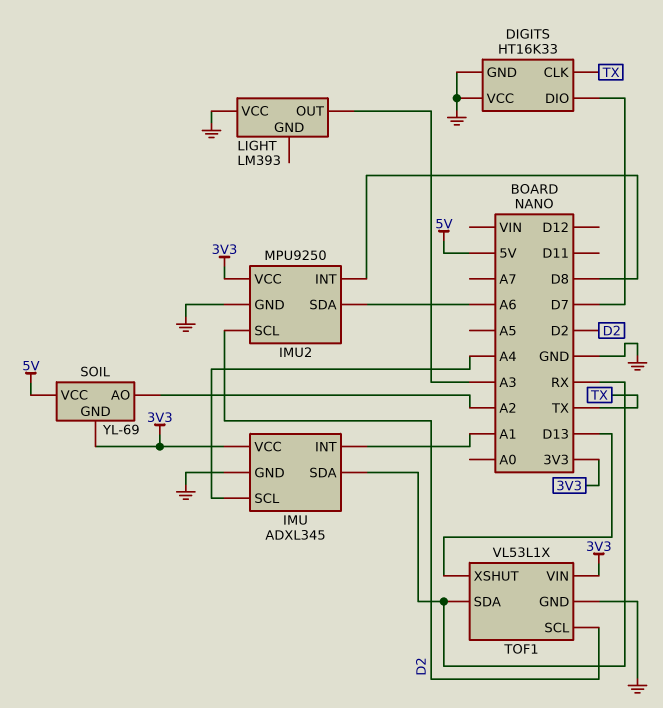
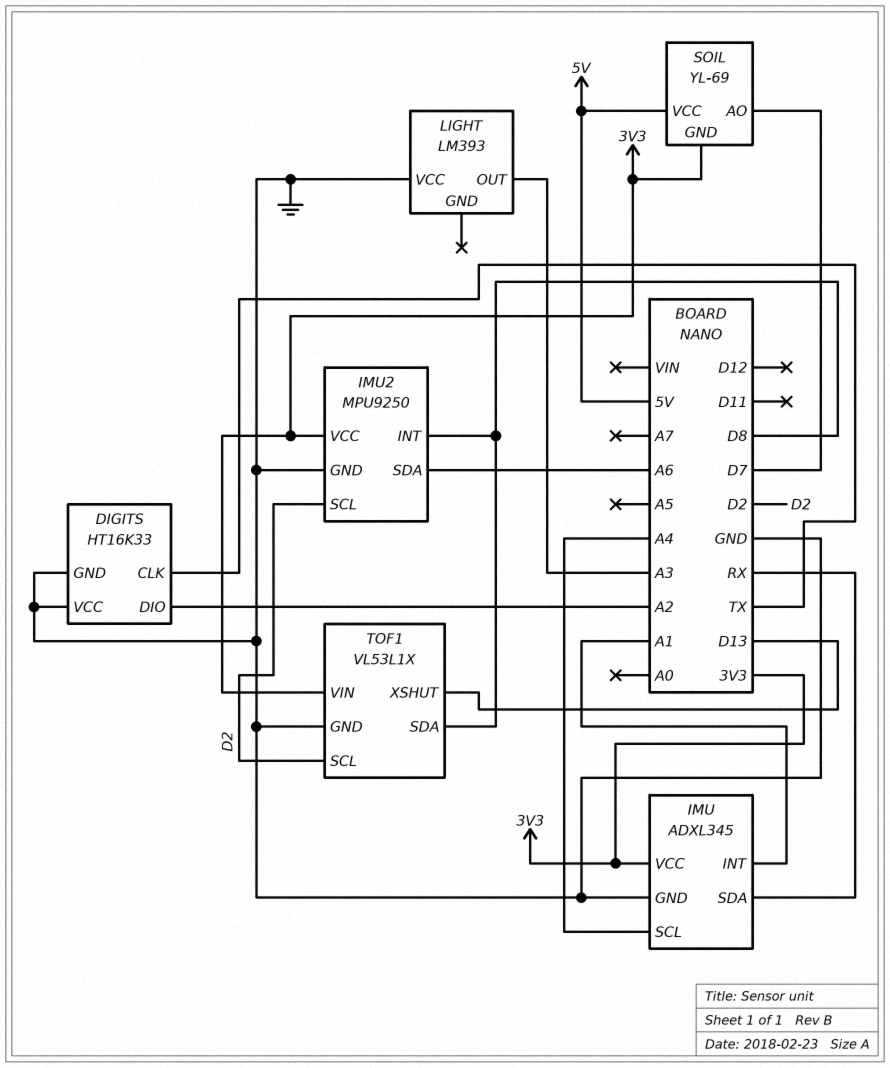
DIGITS pin DIO: D7 -> A2
SOIL pin AO: A2 -> D7
TOF1 pin SDA: RX -> D8

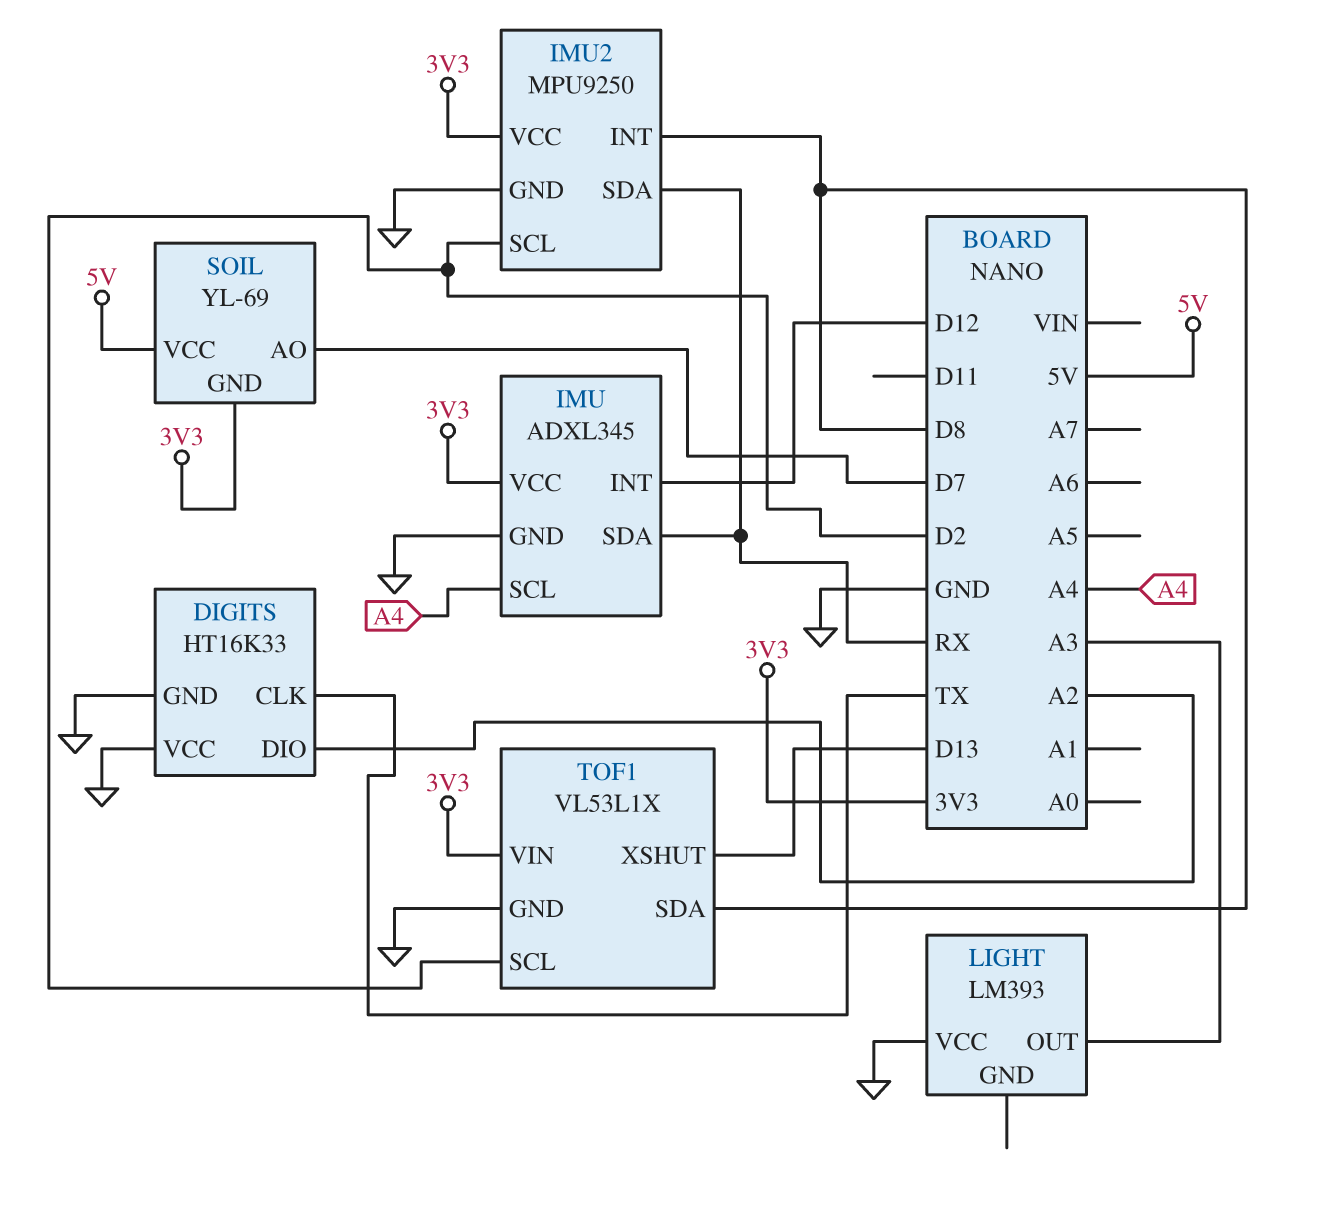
IMU pin INT: A1 -> D12
IMU2 pin SDA: A6 -> RX

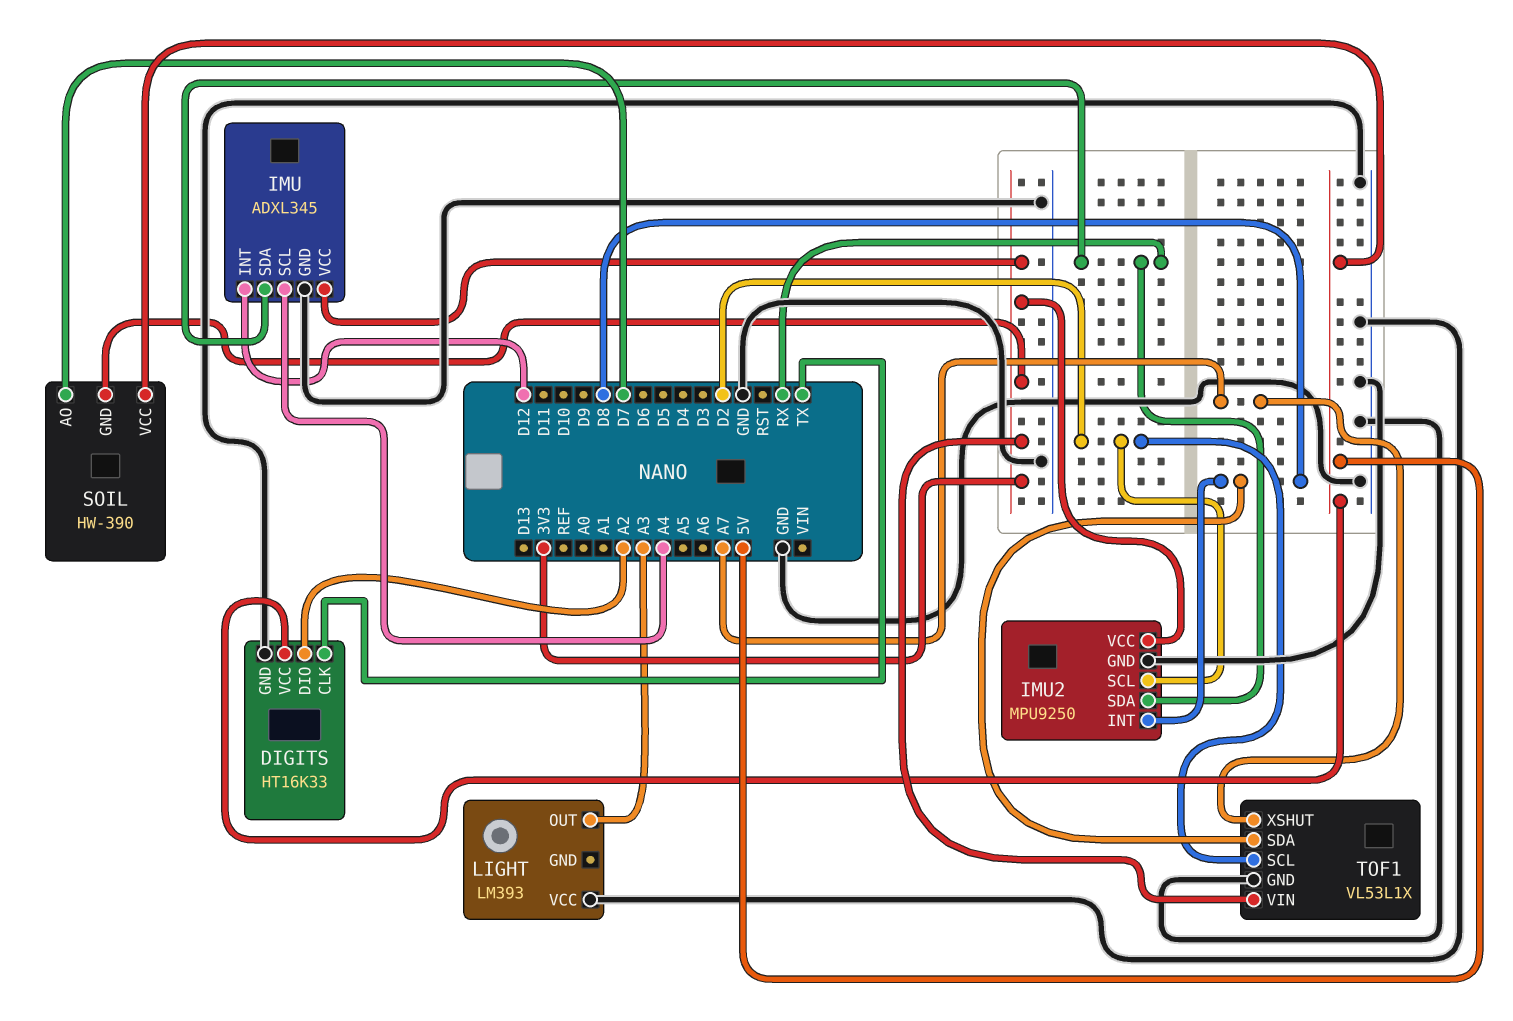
DIGITS pin VCC: GND -> 5V
SOIL: YL-69 -> HW-390
TOF1 pin XSHUT: D13 -> A7

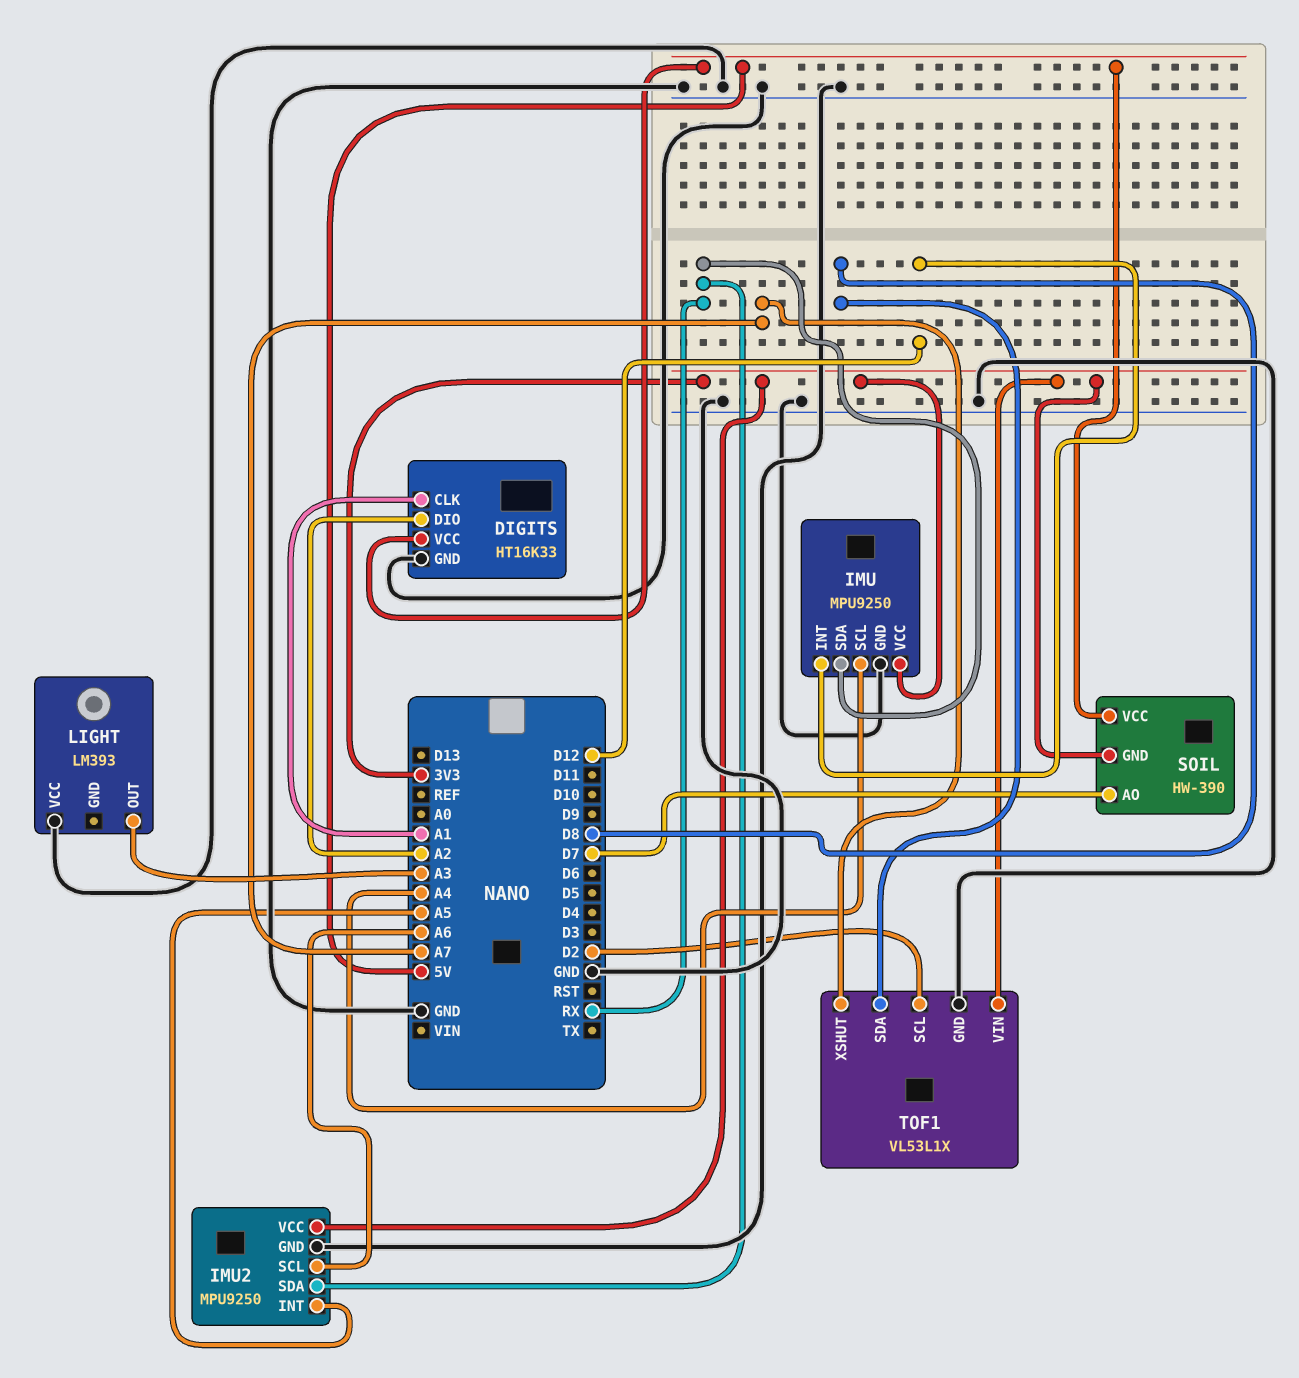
DIGITS pin CLK: TX -> A1
IMU: ADXL345 -> MPU9250
IMU2 pin INT: D8 -> A5
IMU2 pin SCL: D2 -> A6

